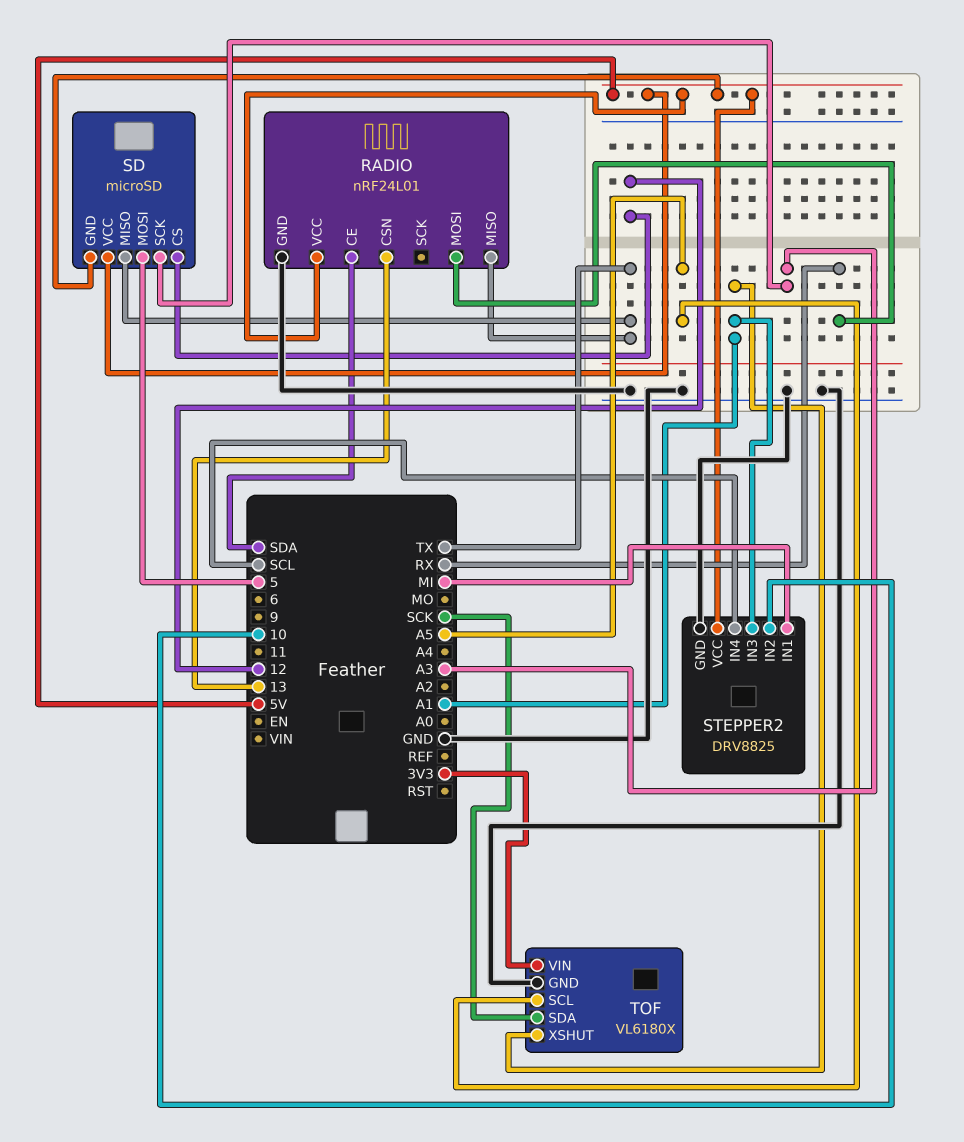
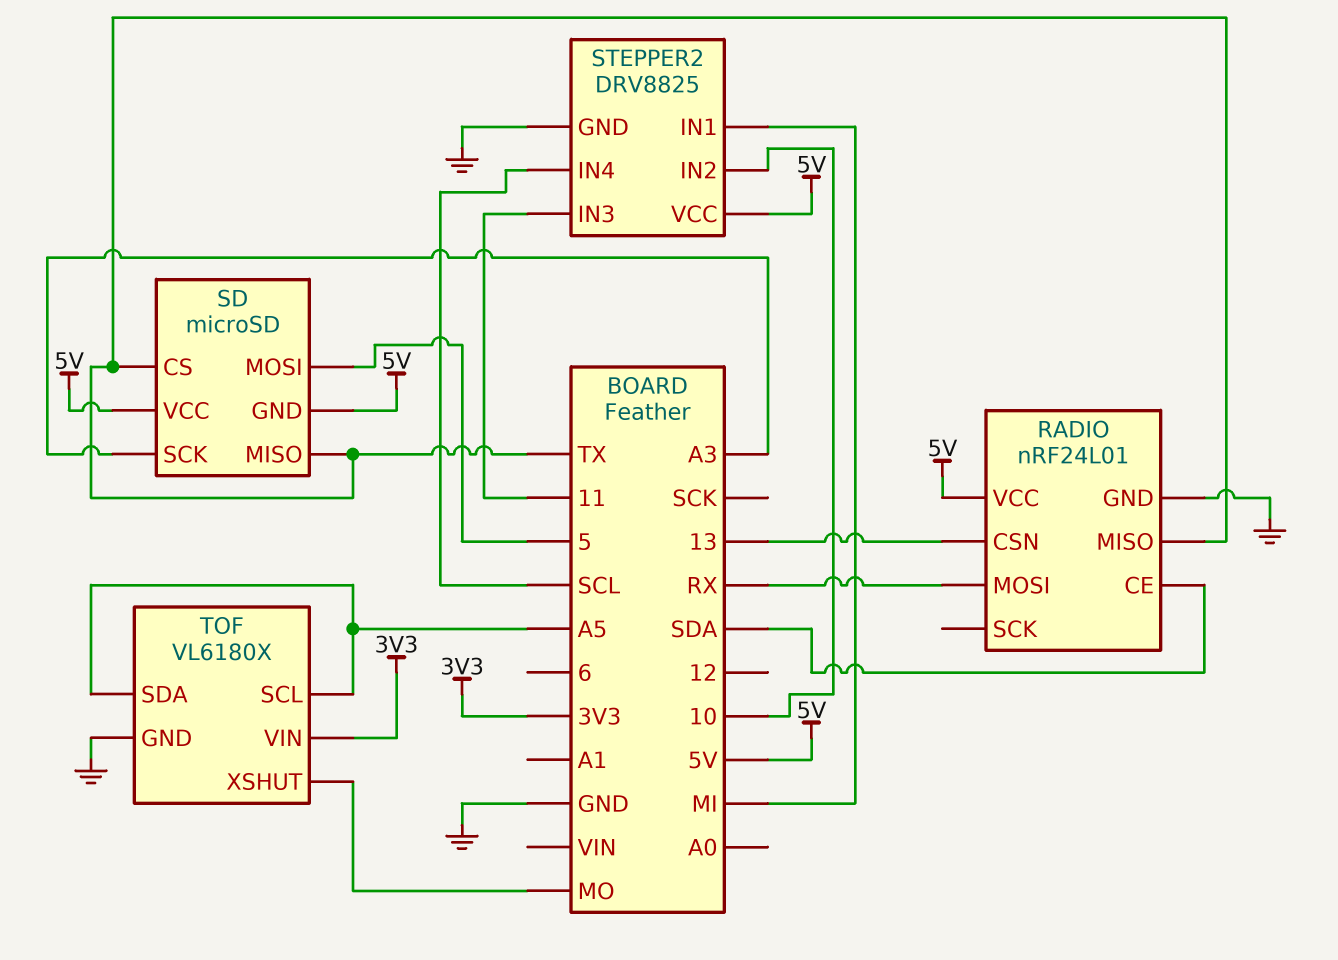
SD pin CS: 12 -> TX
STEPPER2 pin IN3: A1 -> 11
TOF pin SDA: SCK -> A5
TOF pin XSHUT: A1 -> MO

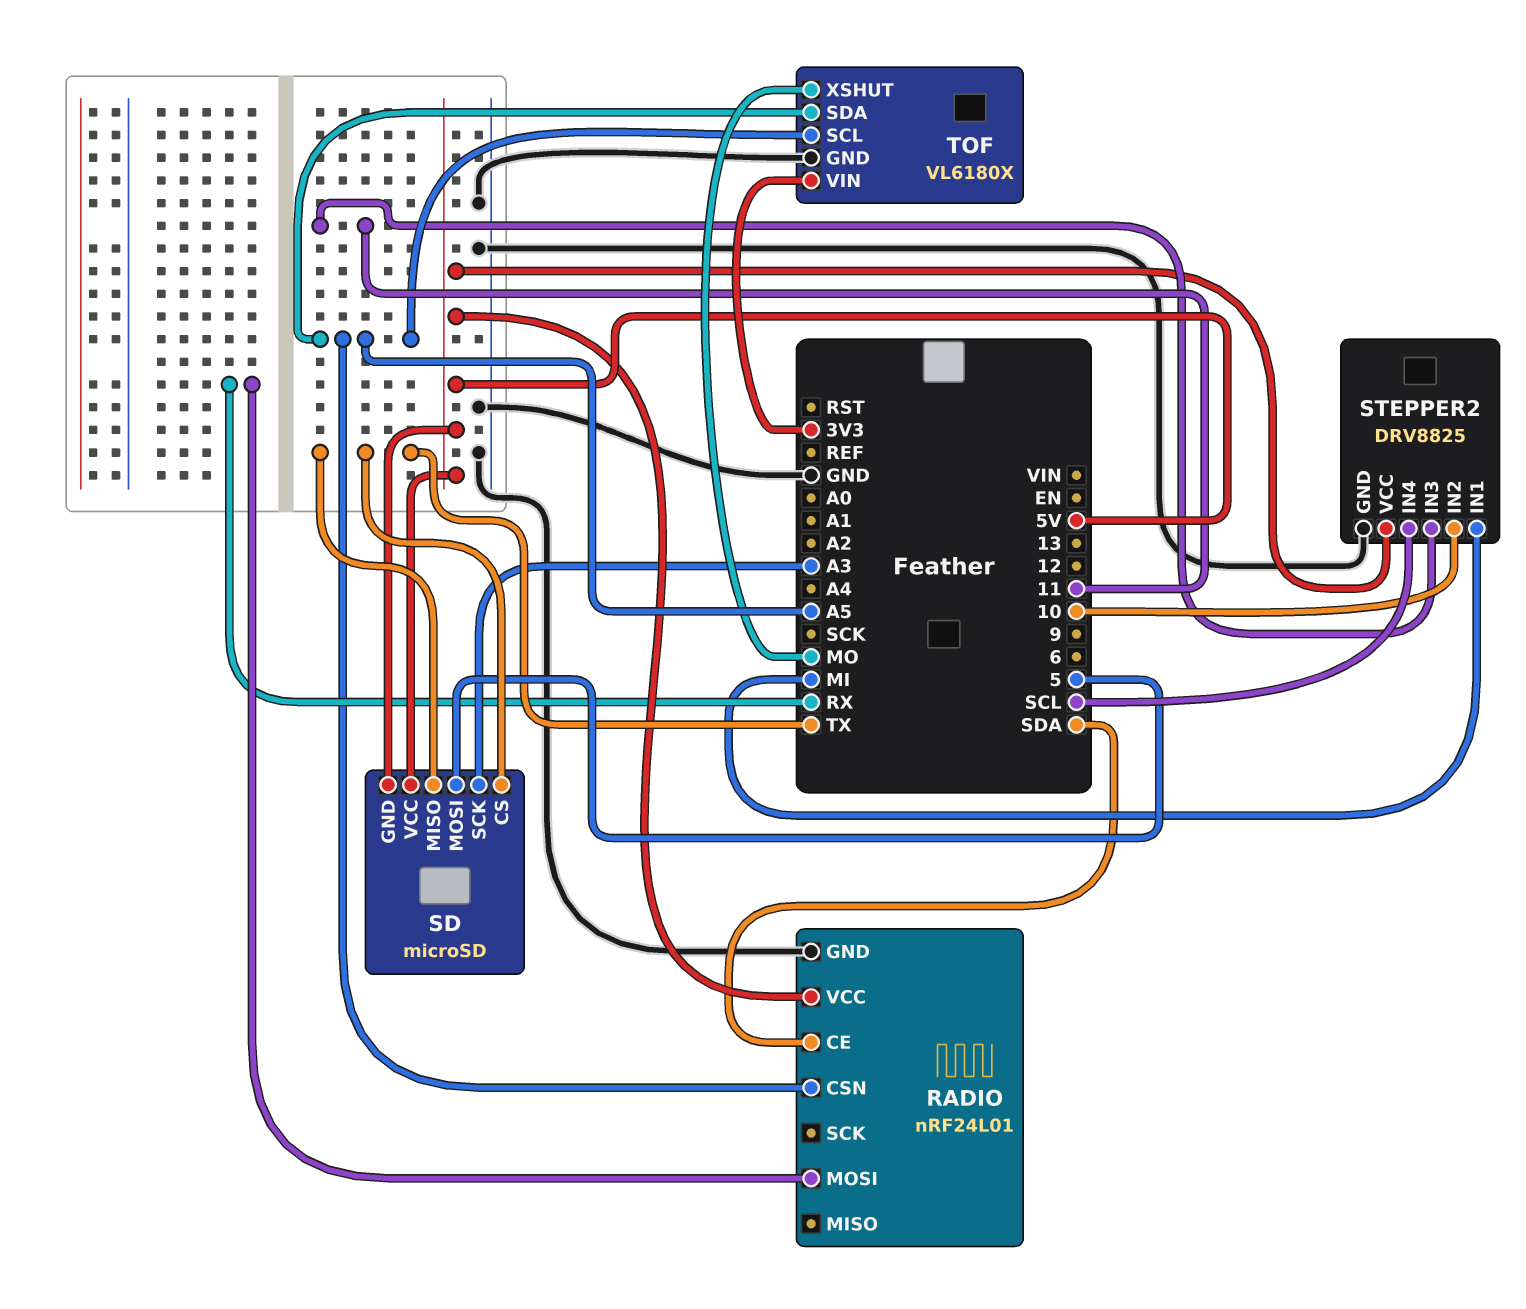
RADIO pin CSN: 13 -> A5
RADIO pin MISO: TX -> none

